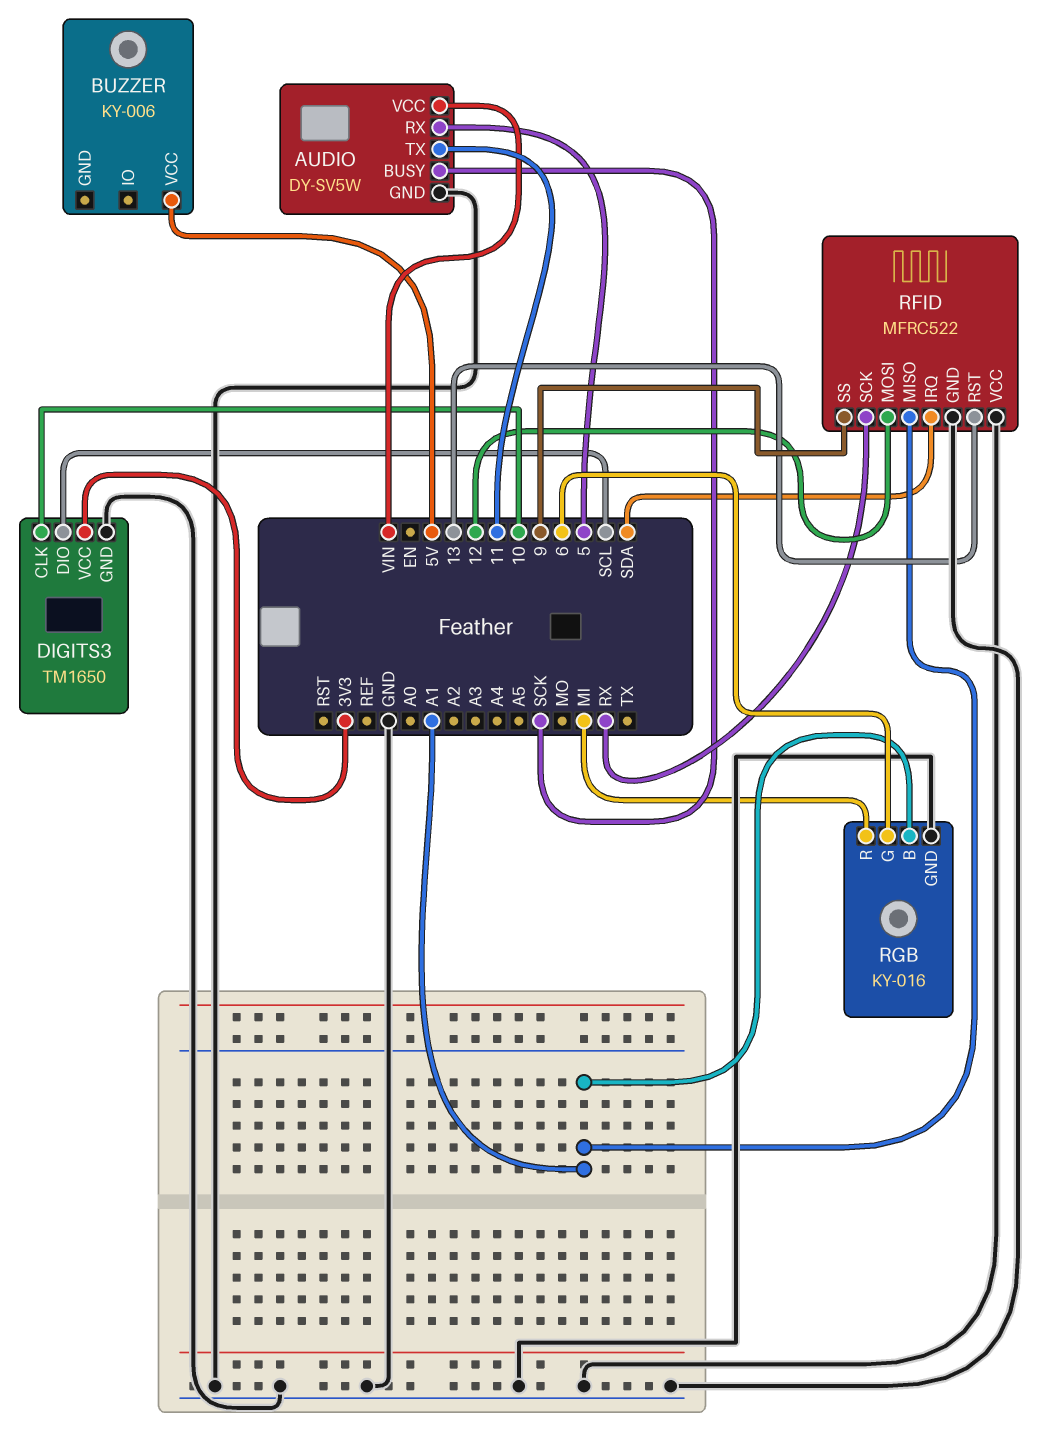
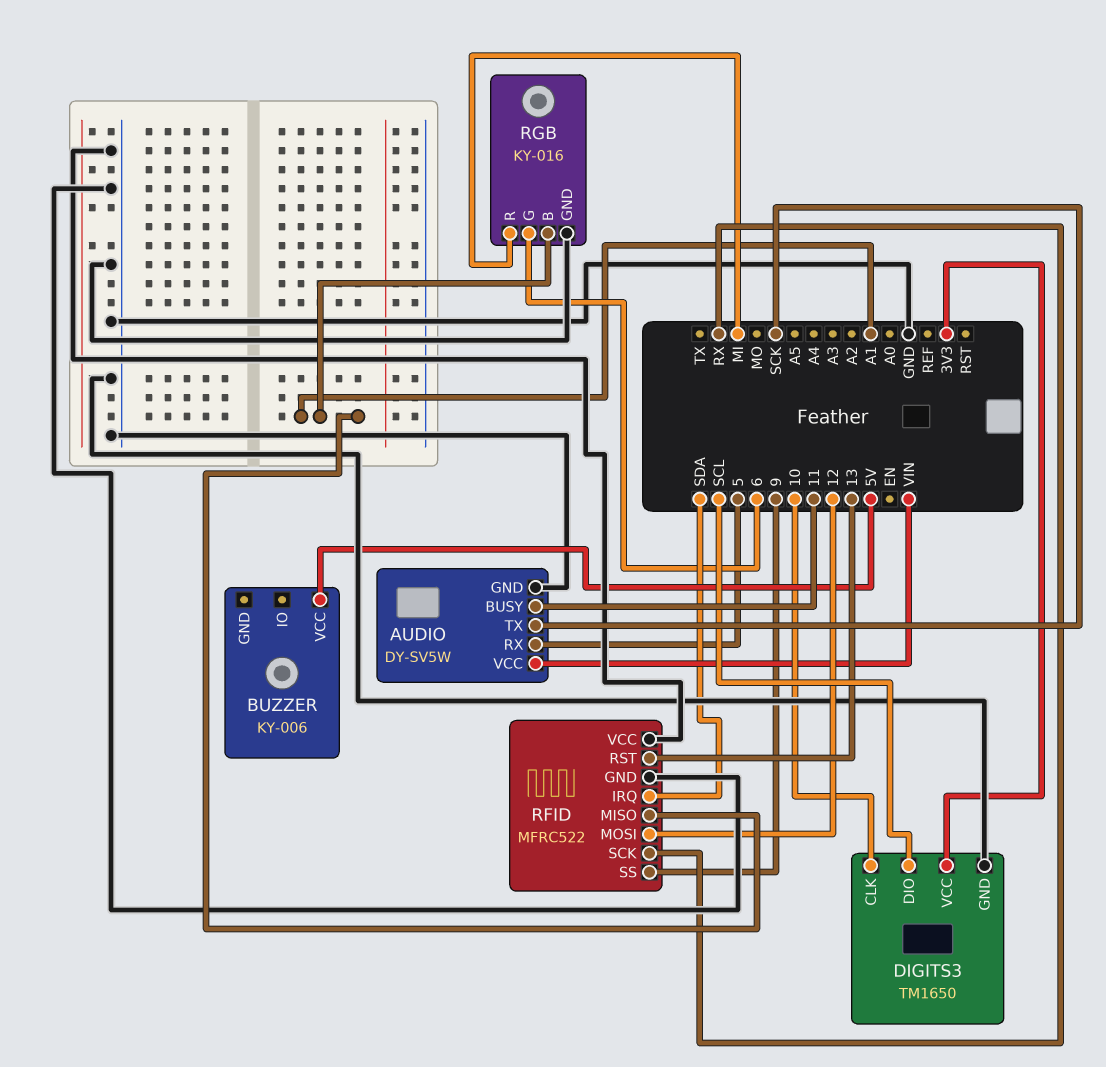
AUDIO pin BUSY: SCK -> 11
AUDIO pin TX: 11 -> SCK

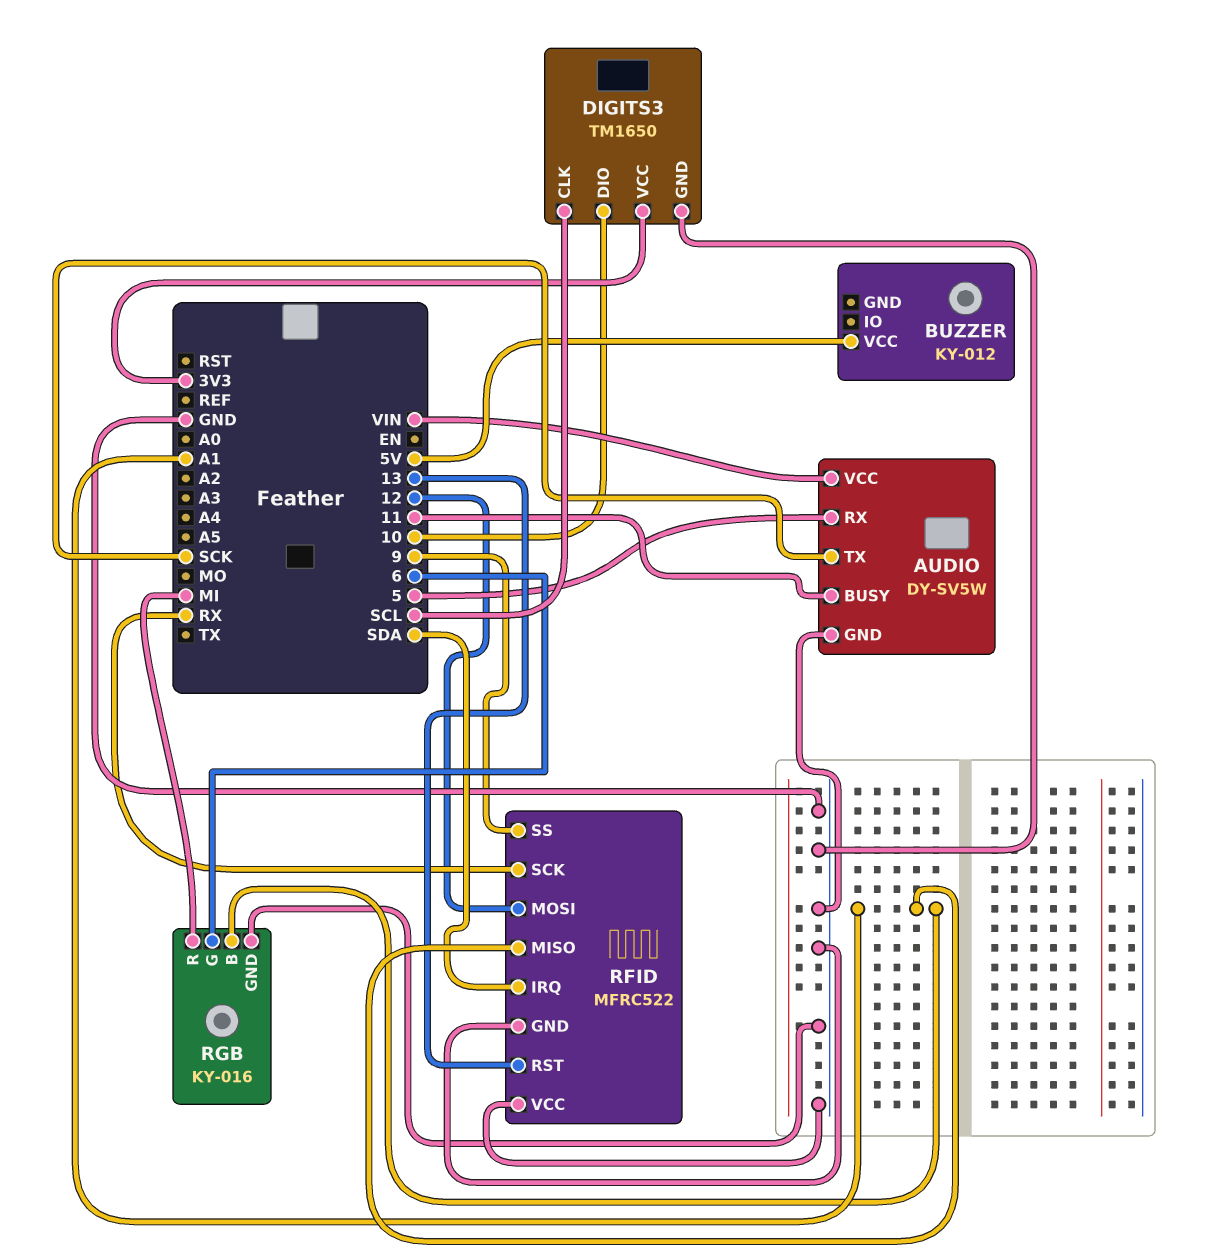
BUZZER: KY-006 -> KY-012
DIGITS3 pin CLK: 10 -> SCL
DIGITS3 pin DIO: SCL -> 10

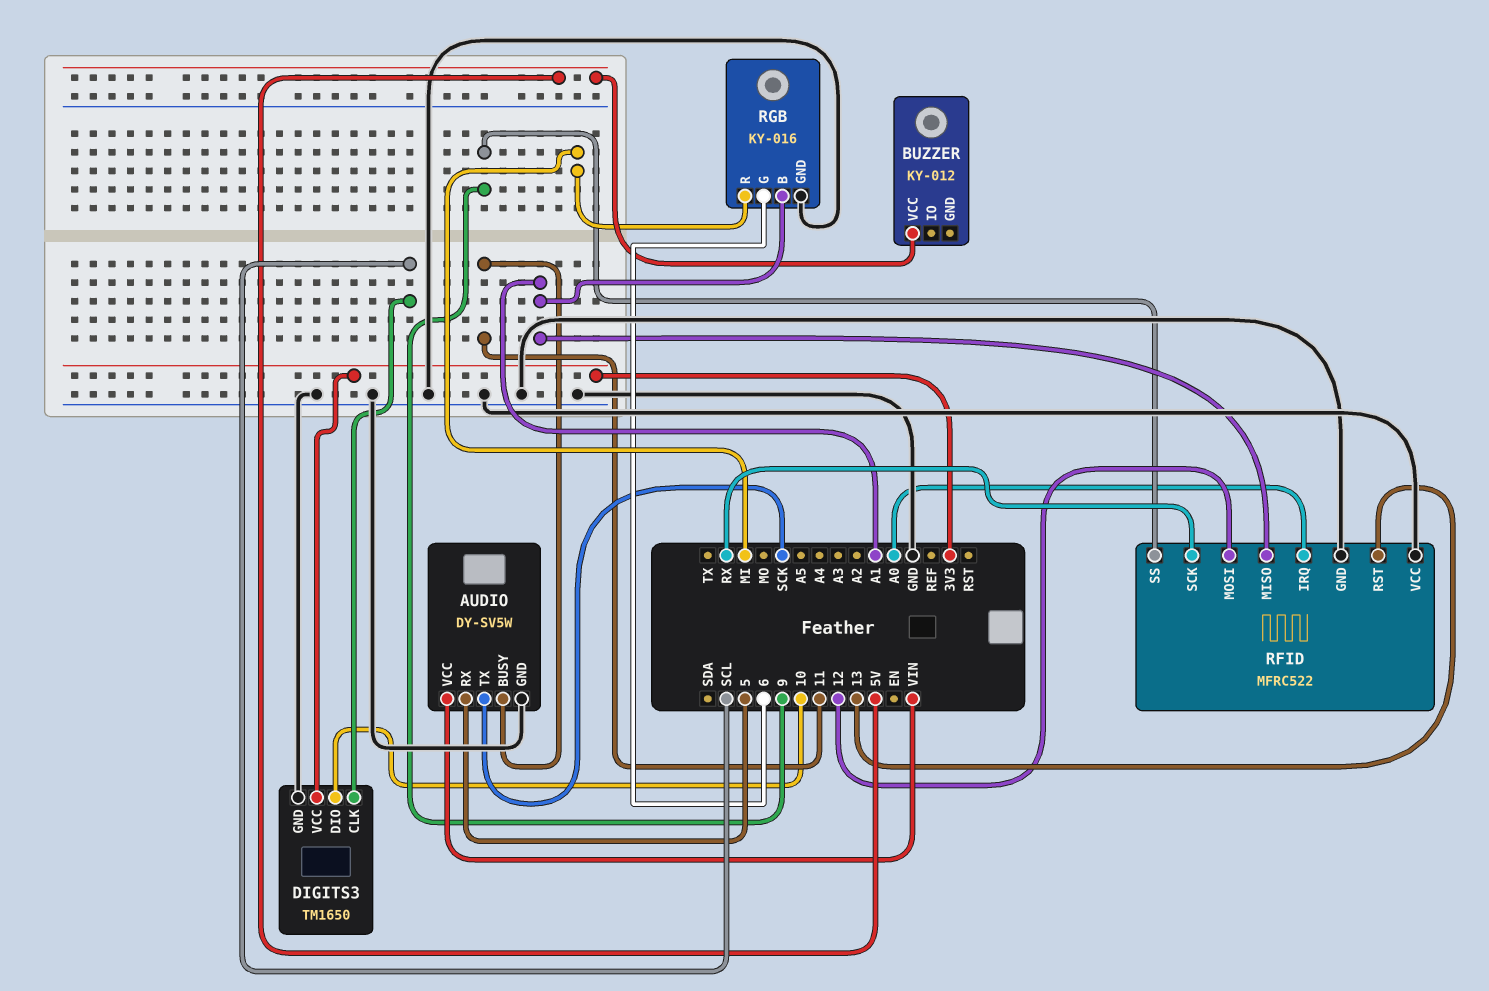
RFID pin IRQ: SDA -> A0

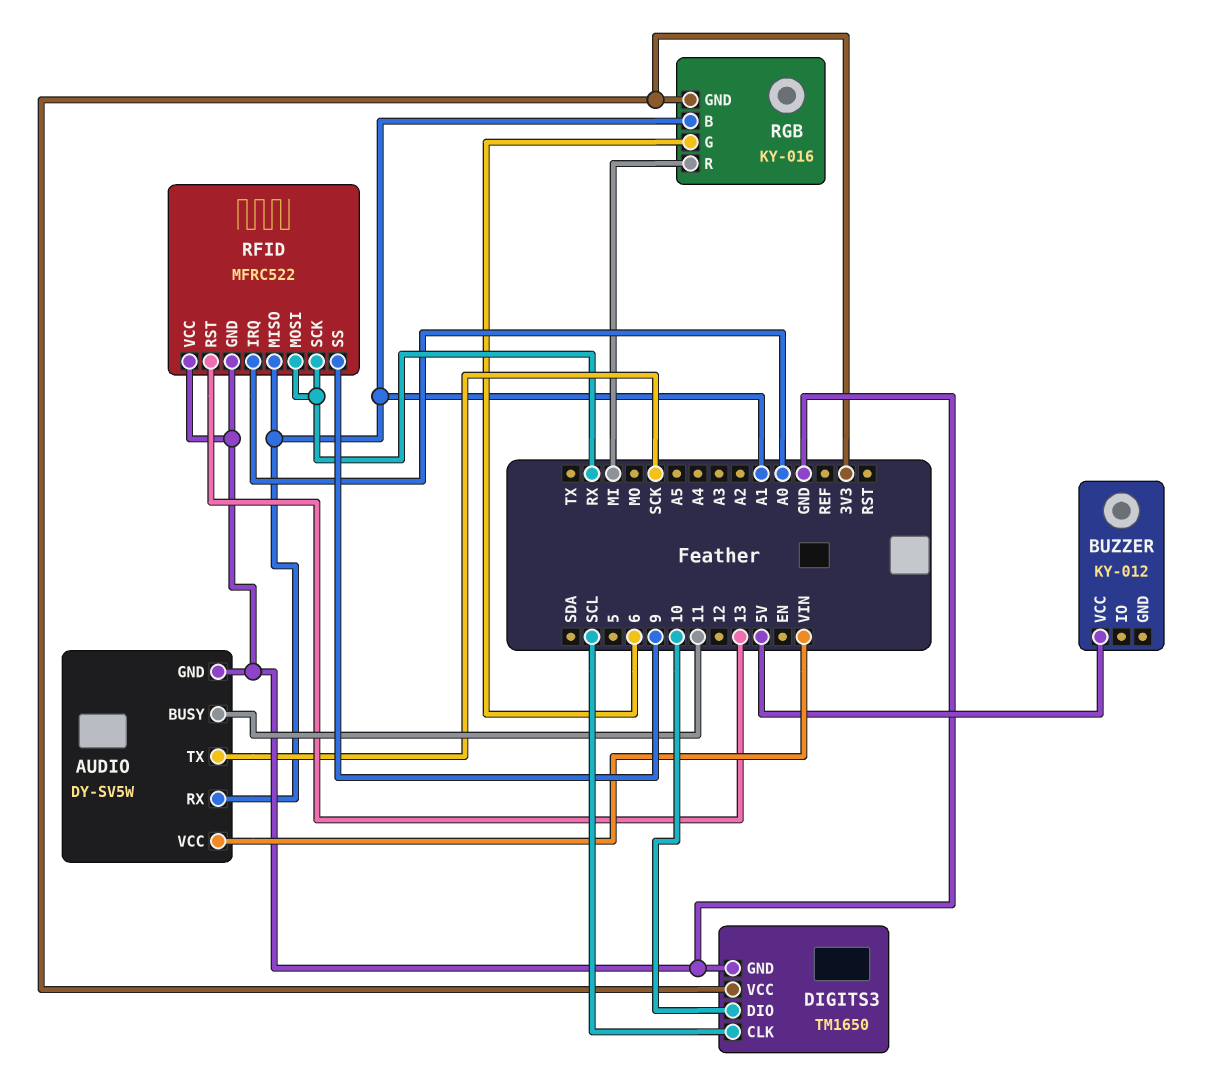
AUDIO pin RX: 5 -> A1
RFID pin MOSI: 12 -> RX
RGB pin GND: GND -> 3V3

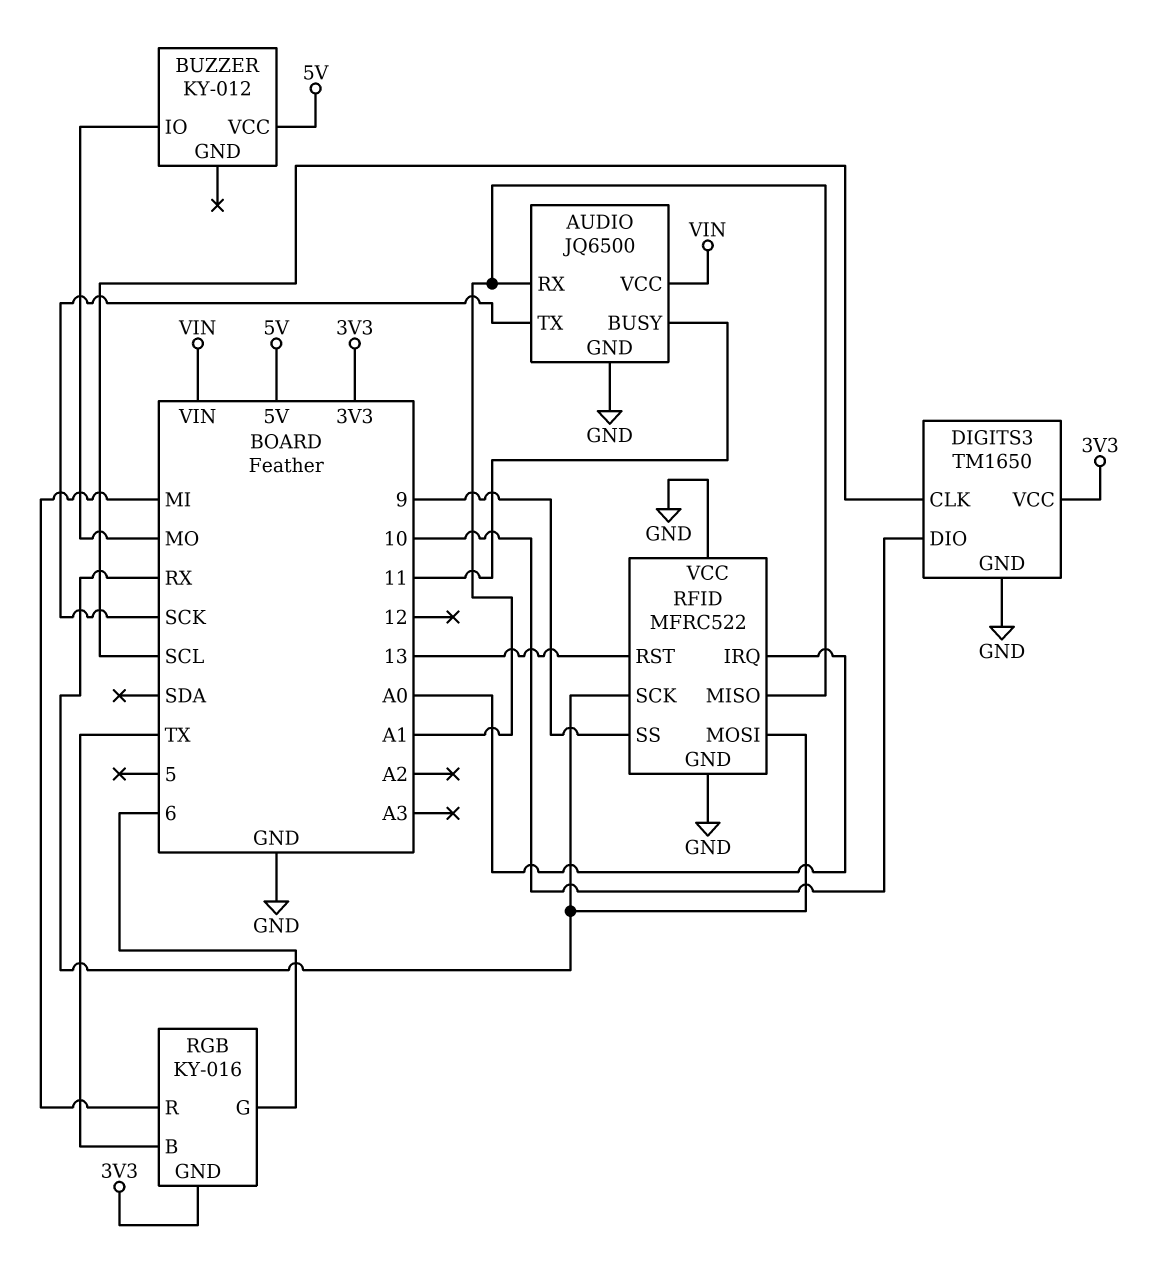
AUDIO: DY-SV5W -> JQ6500
BUZZER pin IO: none -> MO
RGB pin B: A1 -> TX

